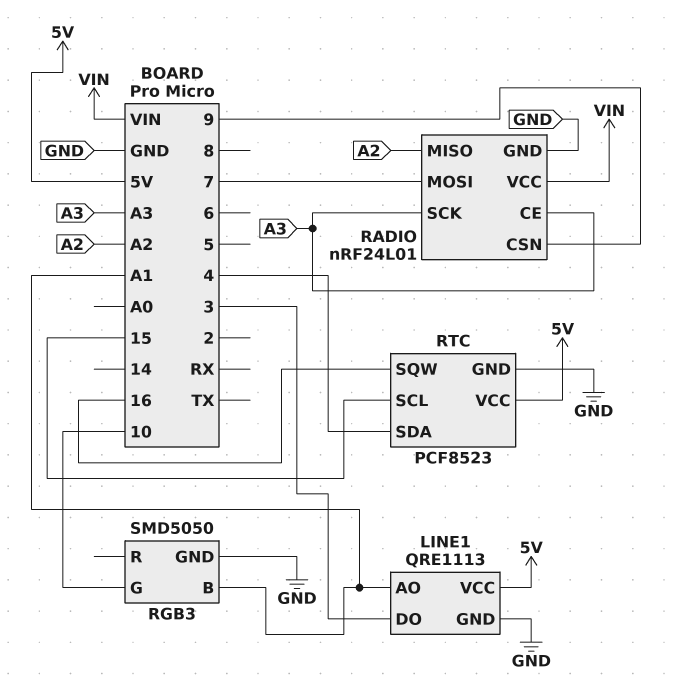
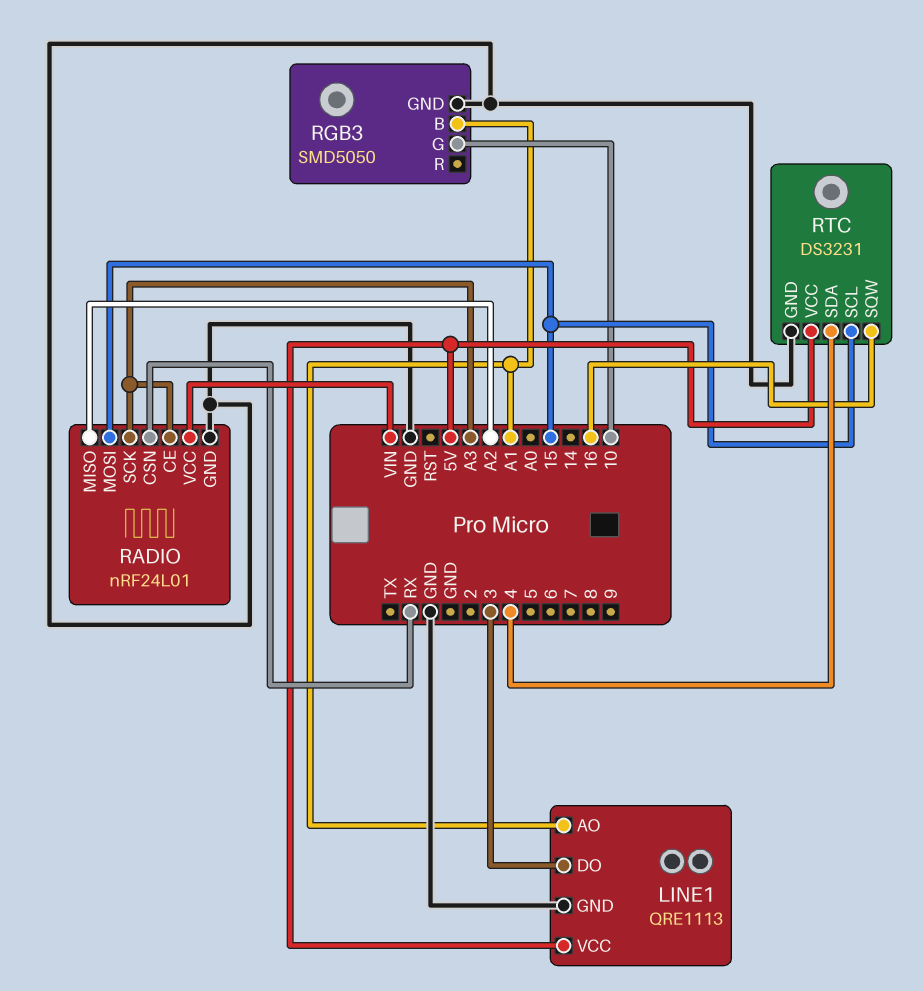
RADIO pin CSN: 9 -> RX
RADIO pin MOSI: 7 -> 15
RTC: PCF8523 -> DS3231

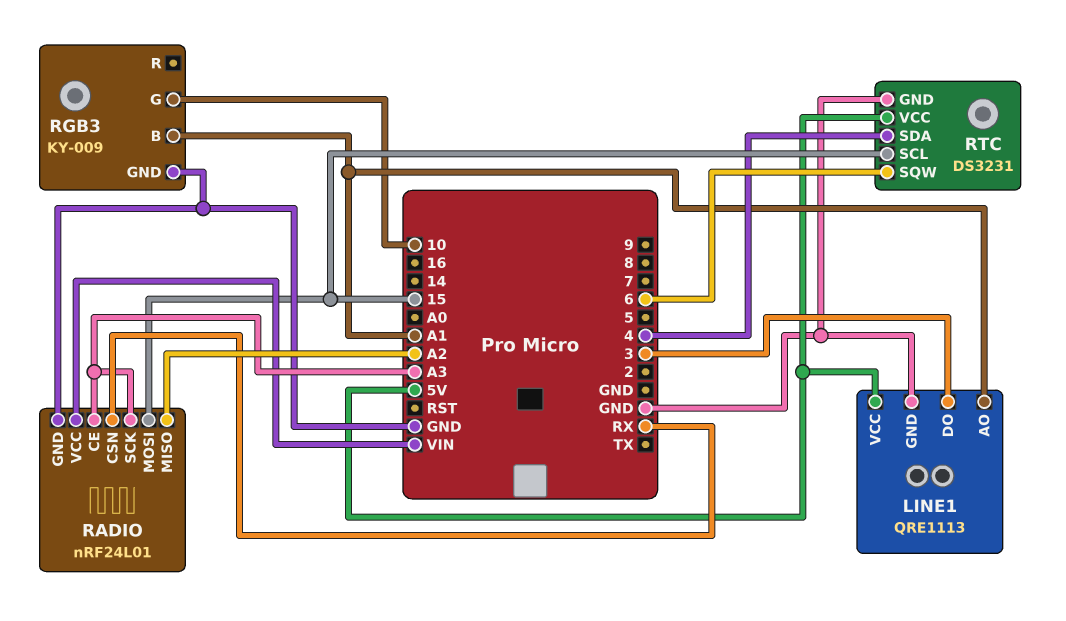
RGB3: SMD5050 -> KY-009
RTC pin SQW: 16 -> 6

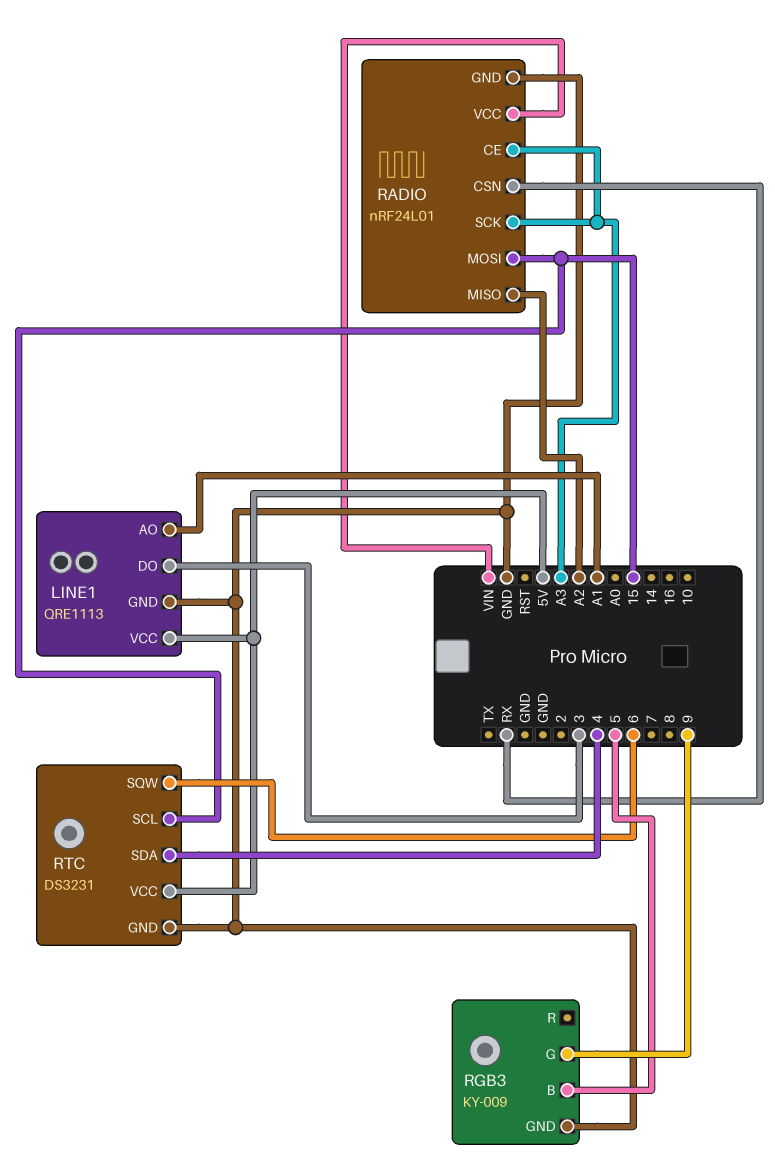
RGB3 pin B: A1 -> 5
RGB3 pin G: 10 -> 9

